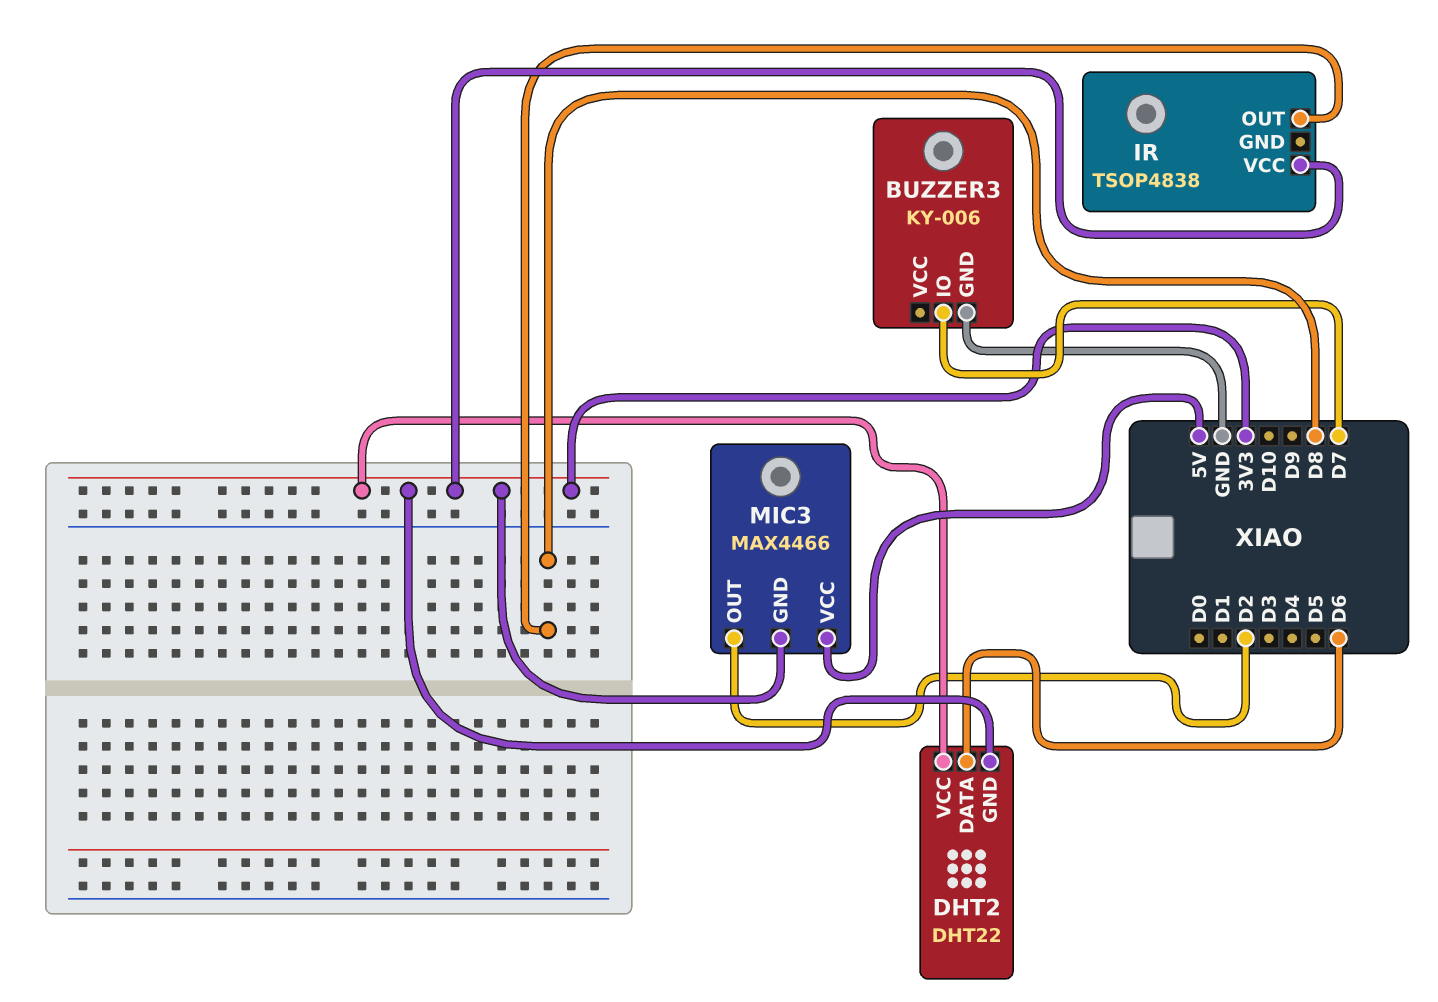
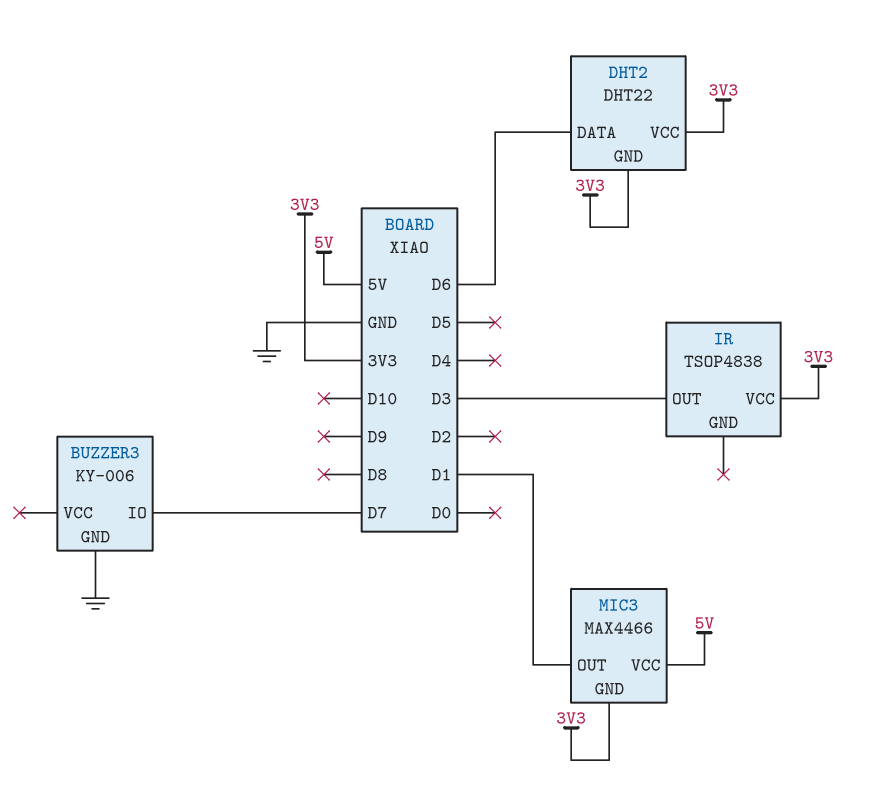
IR pin OUT: D8 -> D3
MIC3 pin OUT: D2 -> D1

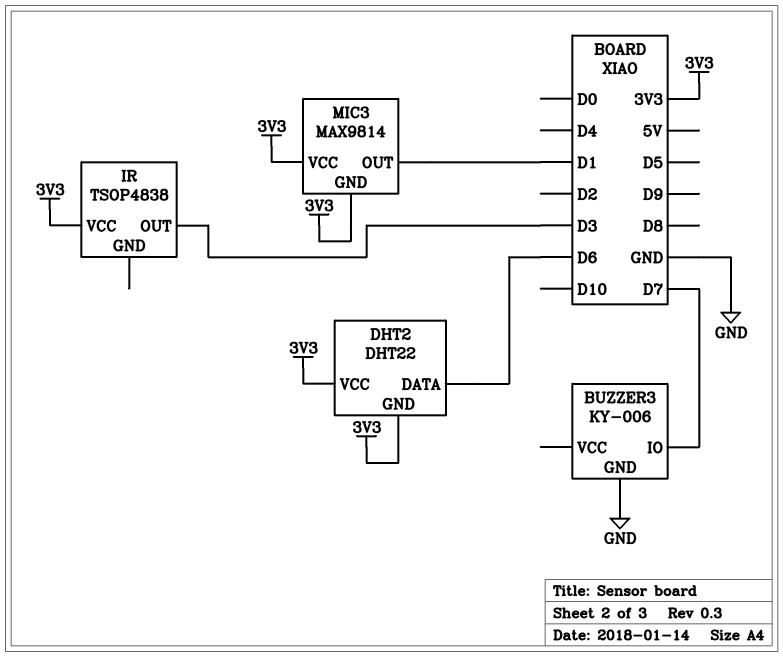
MIC3: MAX4466 -> MAX9814
MIC3 pin VCC: 5V -> 3V3

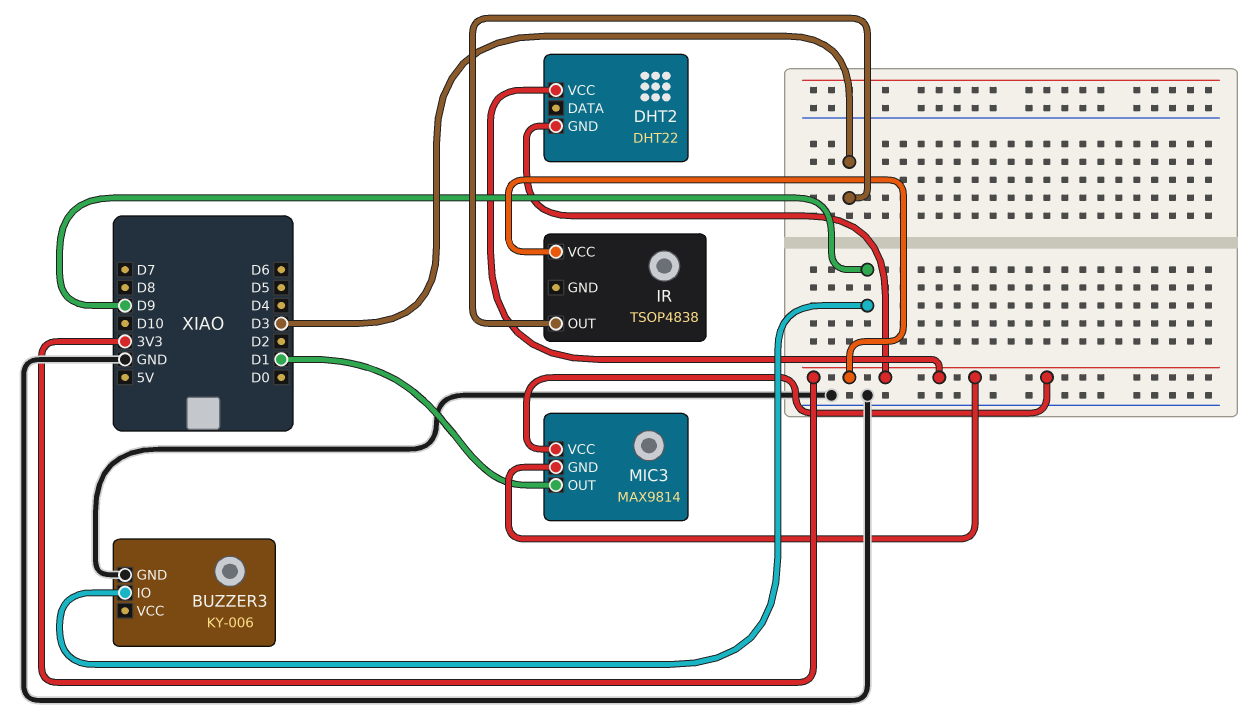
BUZZER3 pin IO: D7 -> D9
DHT2 pin DATA: D6 -> none

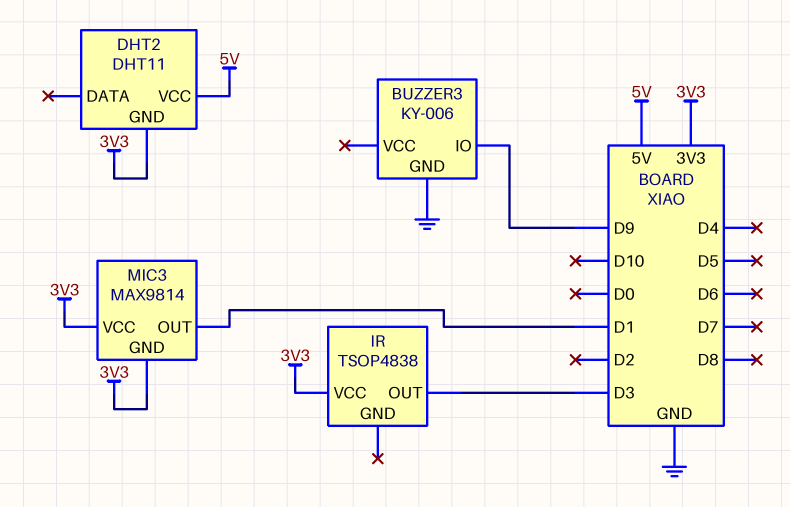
DHT2: DHT22 -> DHT11
DHT2 pin VCC: 3V3 -> 5V

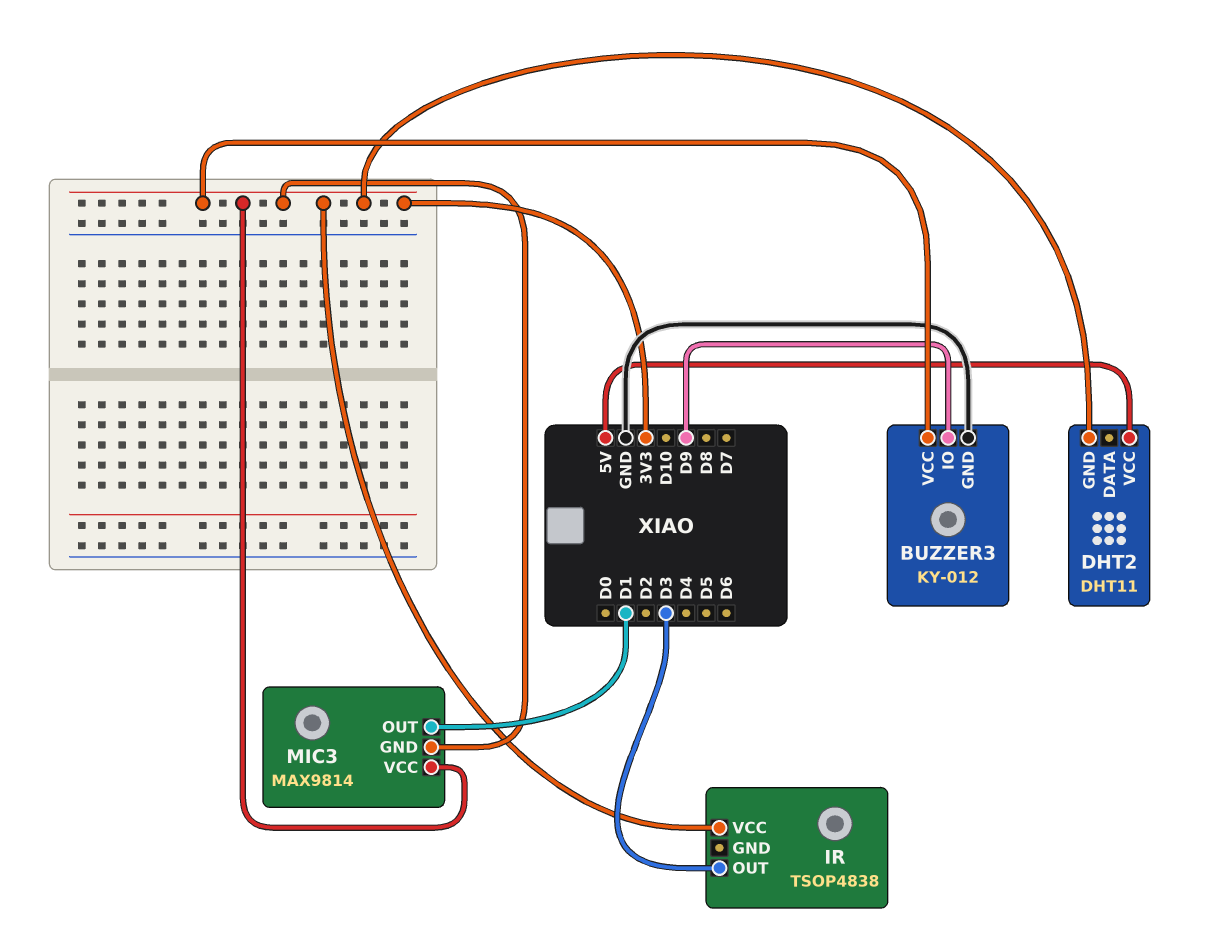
BUZZER3: KY-006 -> KY-012
BUZZER3 pin VCC: none -> 3V3

